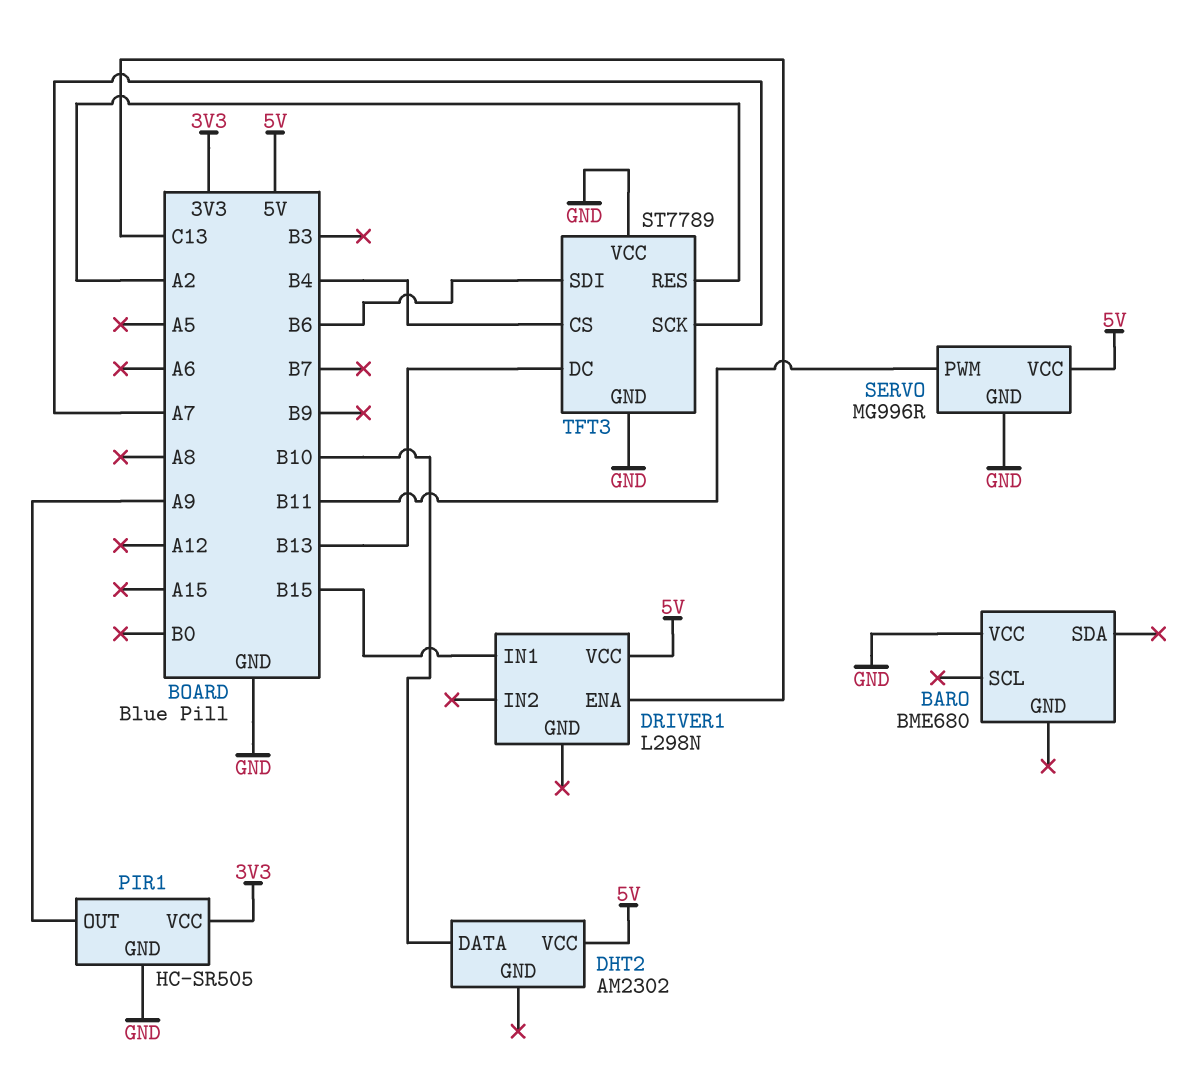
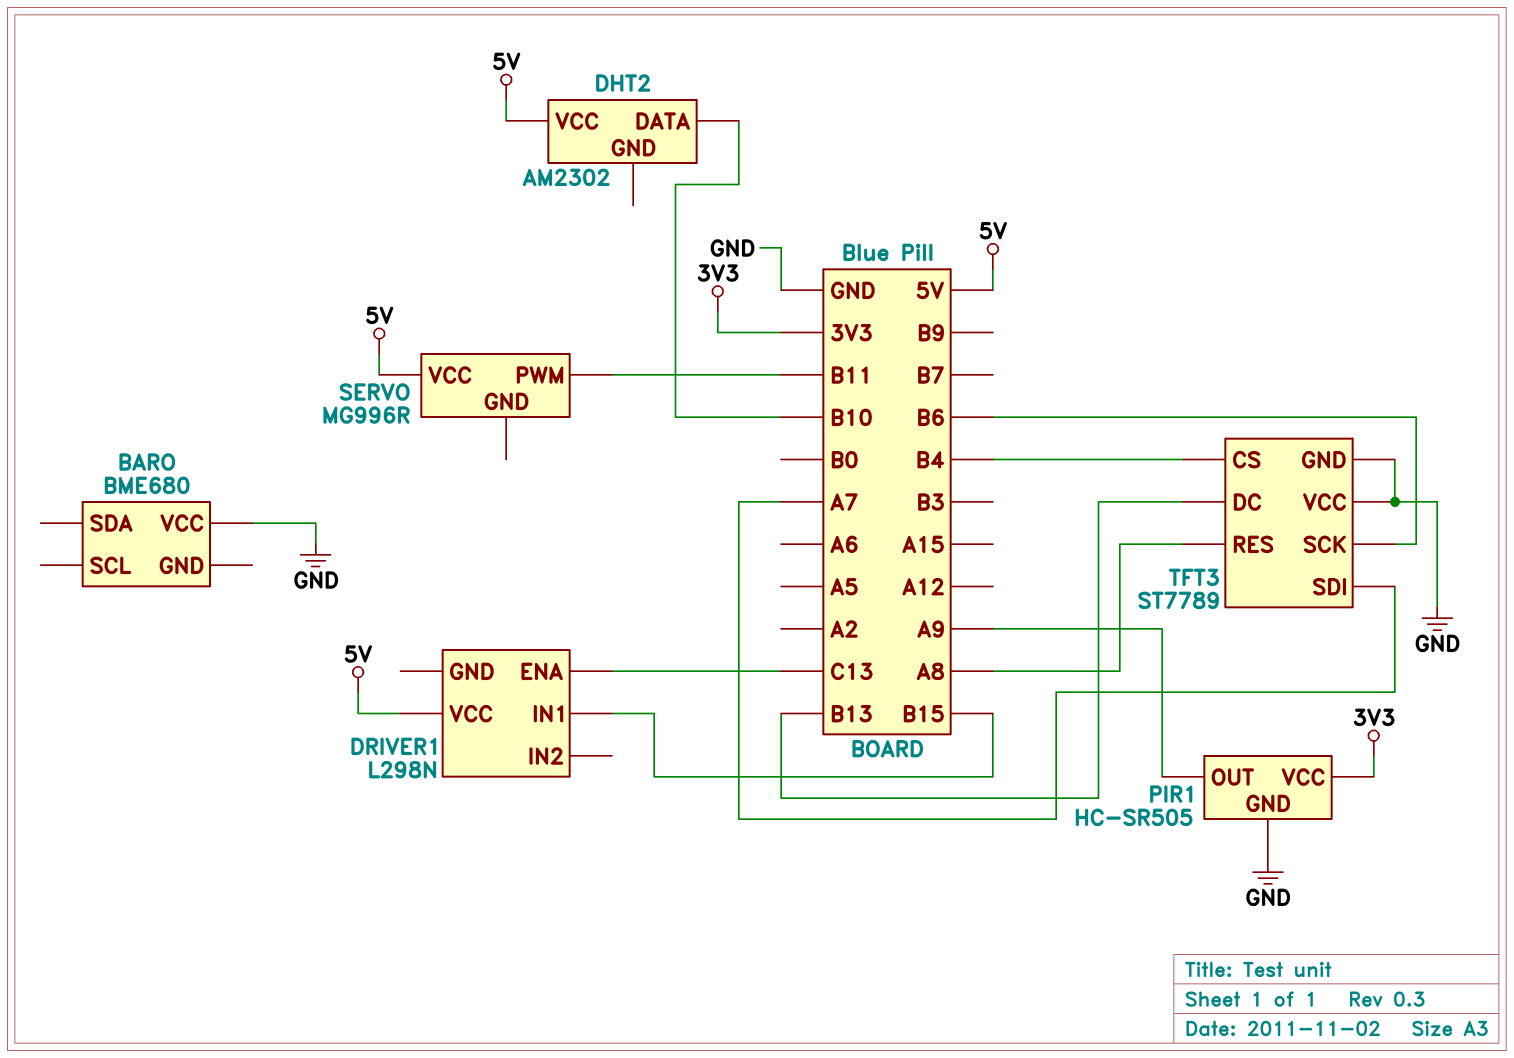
SERVO pin GND: GND -> none
TFT3 pin RES: A2 -> A8
TFT3 pin SCK: A7 -> B6
TFT3 pin SDI: B6 -> A7

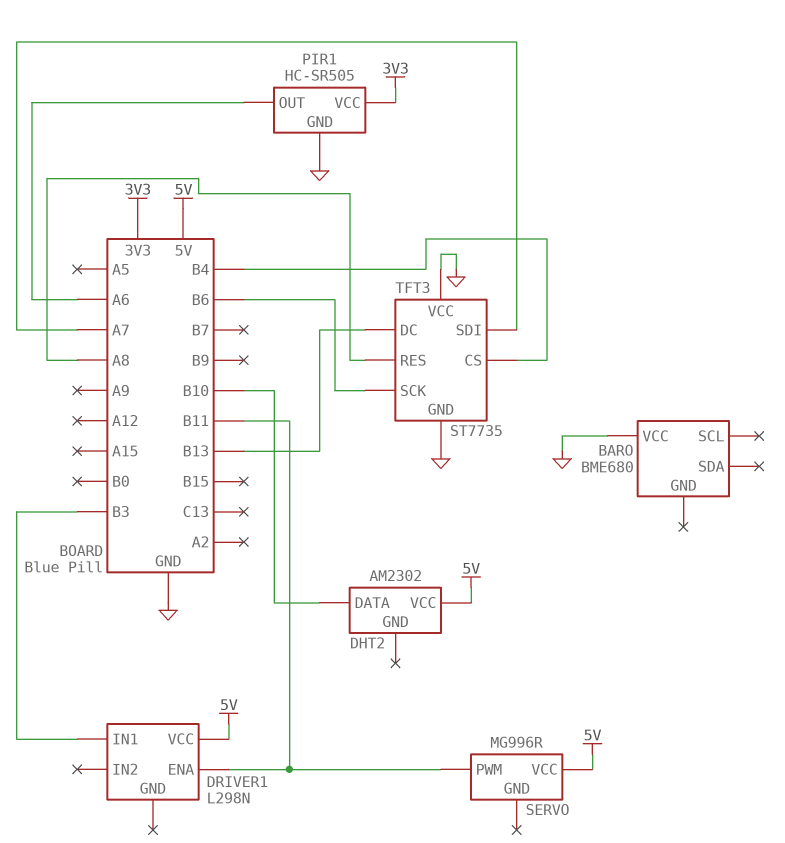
DRIVER1 pin ENA: C13 -> B11
DRIVER1 pin IN1: B15 -> B3
PIR1 pin OUT: A9 -> A6
TFT3: ST7789 -> ST7735

